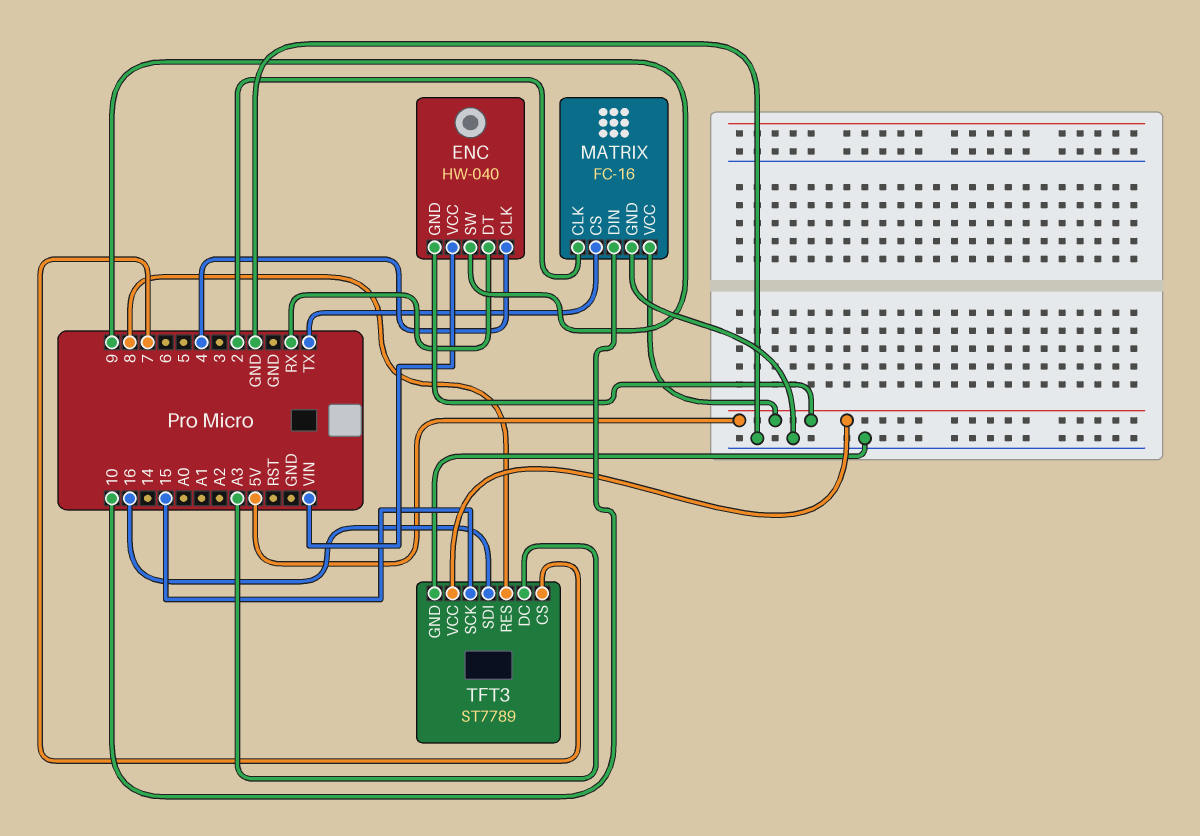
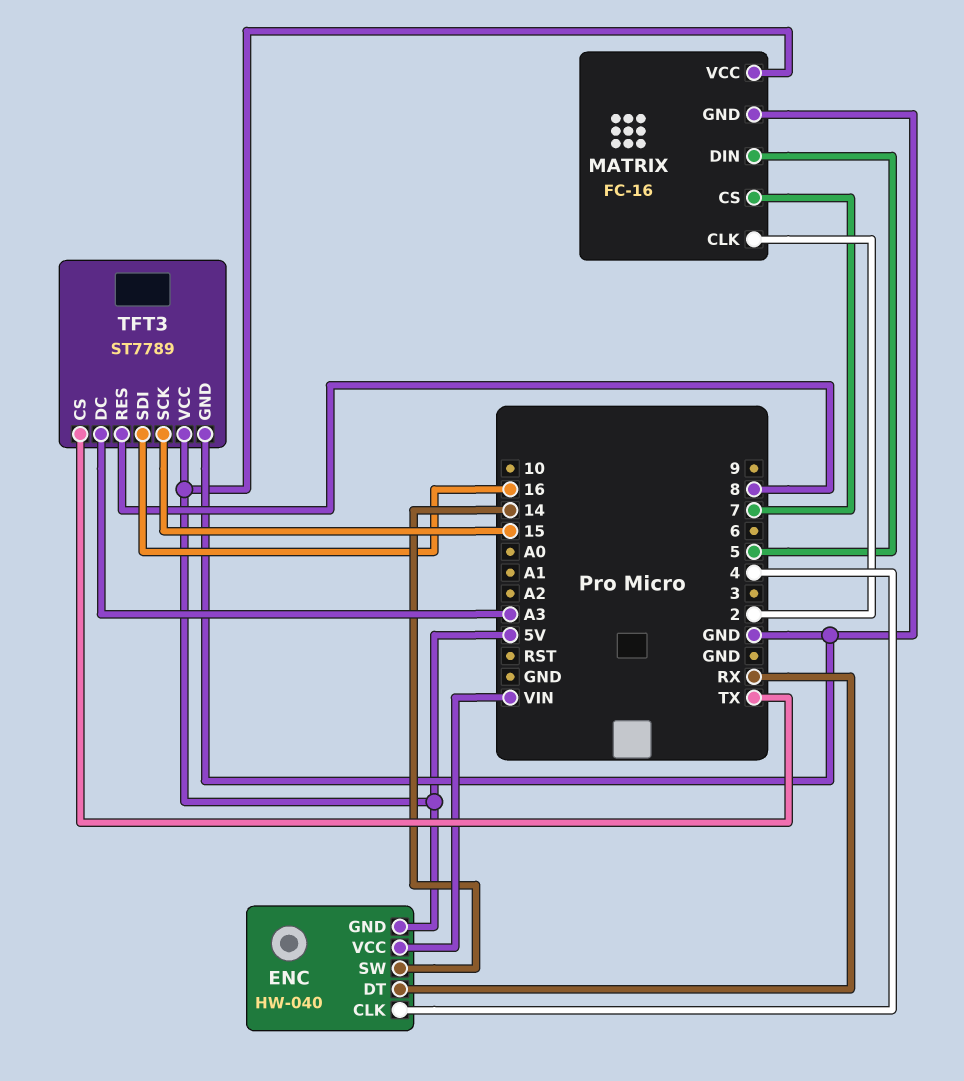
ENC pin SW: 9 -> 14
MATRIX pin CS: TX -> 7
MATRIX pin DIN: 10 -> 5
TFT3 pin CS: 7 -> TX

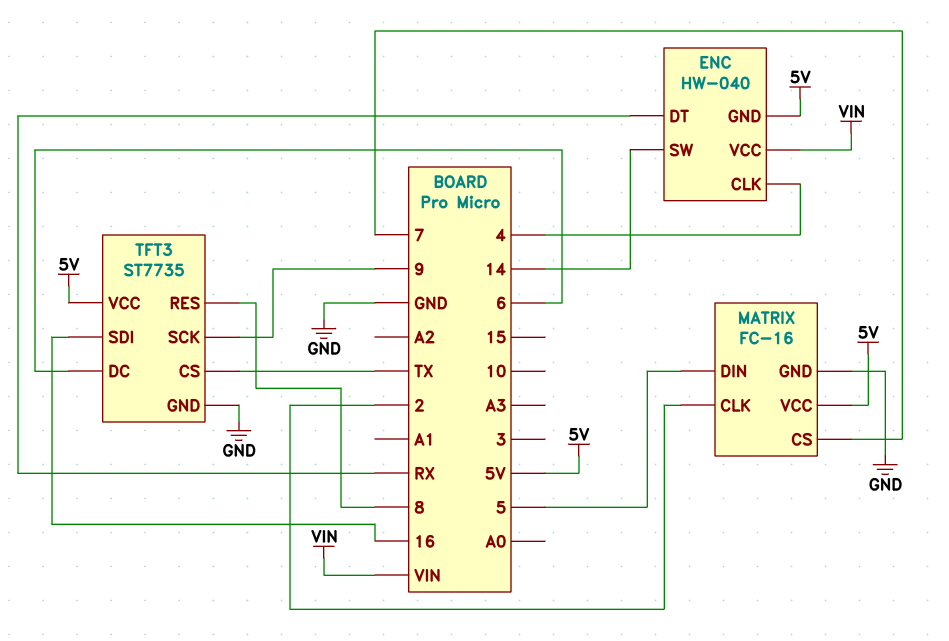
TFT3: ST7789 -> ST7735
TFT3 pin DC: A3 -> 6
TFT3 pin SCK: 15 -> 9

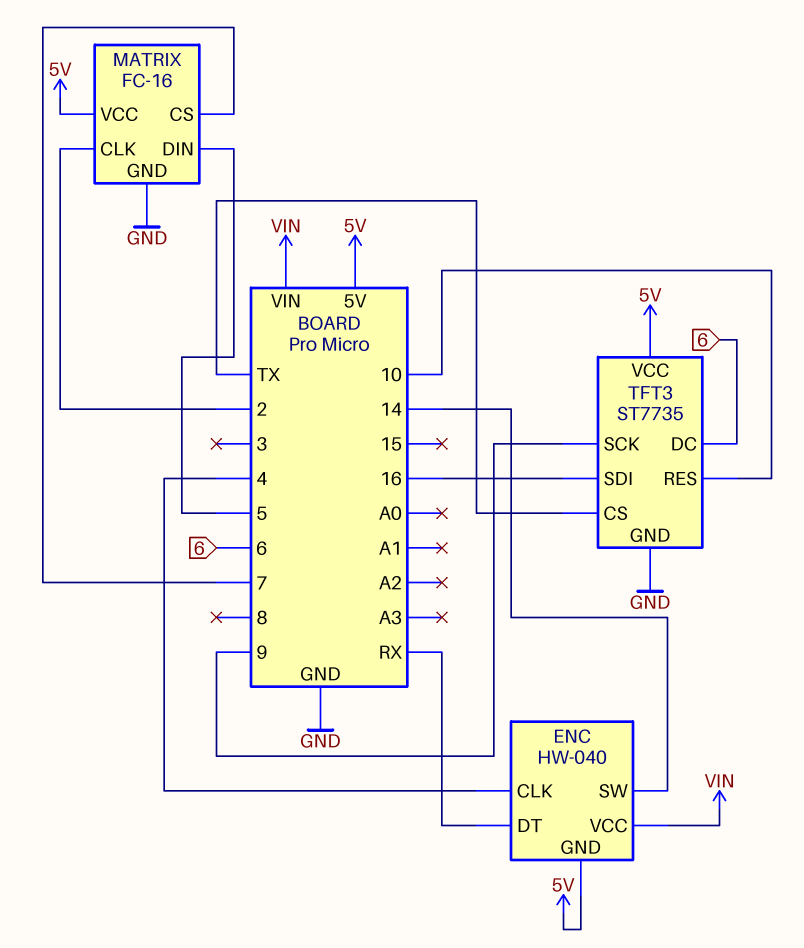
TFT3 pin RES: 8 -> 10

